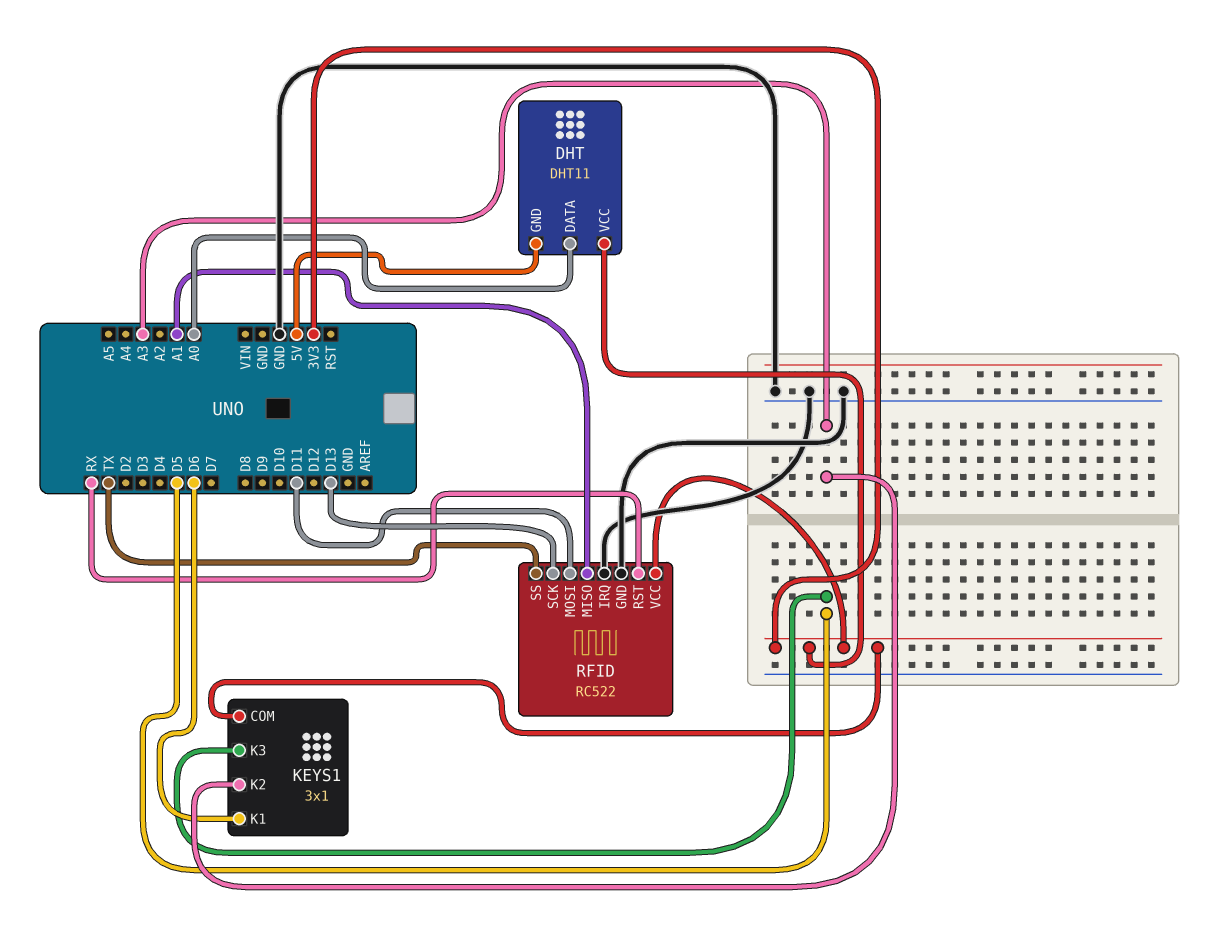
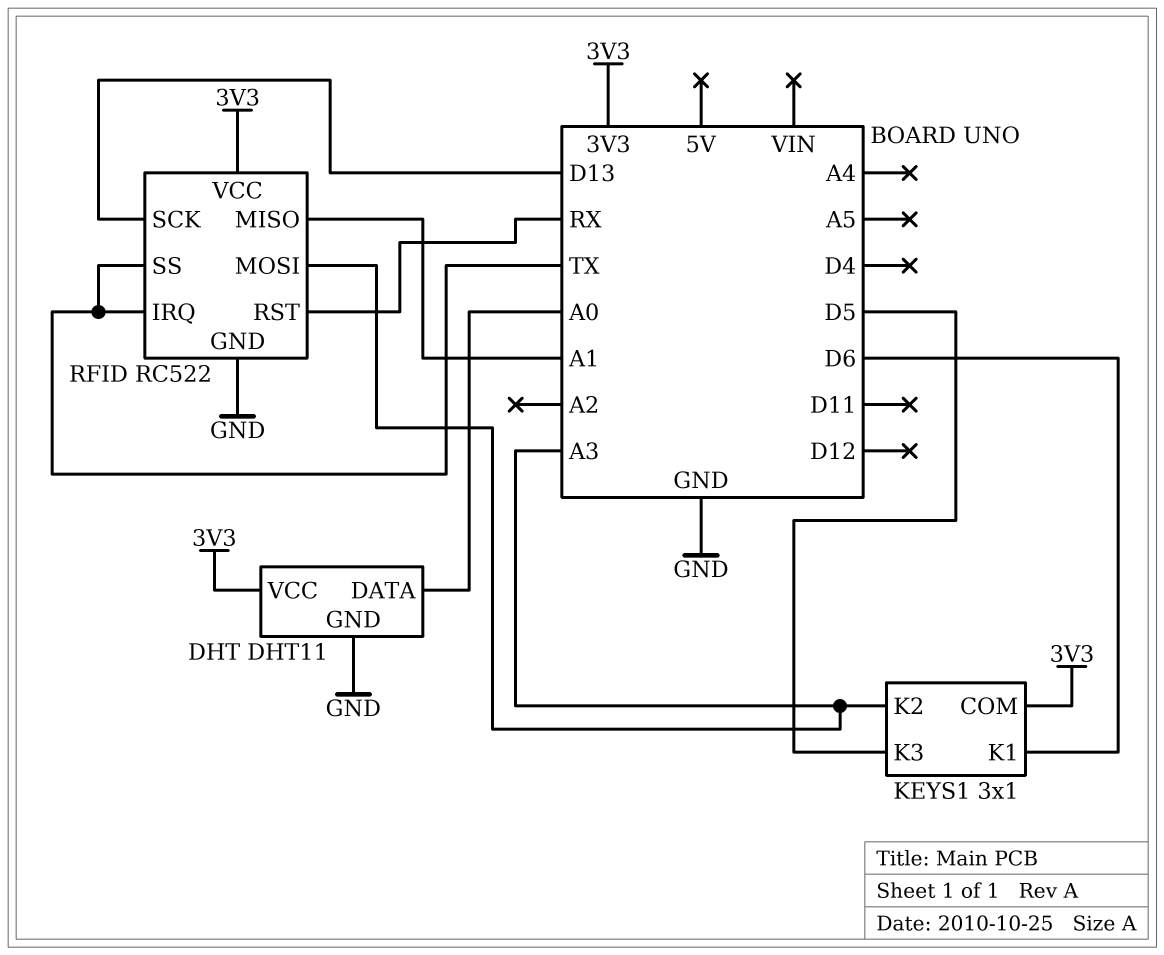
DHT pin GND: 5V -> GND
RFID pin IRQ: GND -> TX
RFID pin MOSI: D11 -> A3

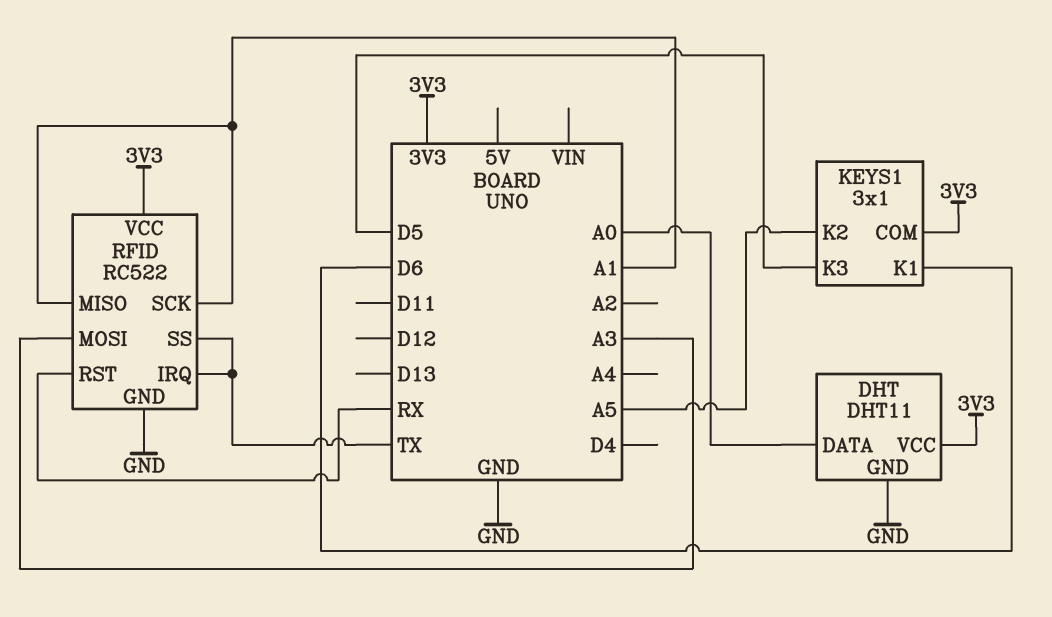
KEYS1 pin K2: A3 -> A5
RFID pin SCK: D13 -> A1

